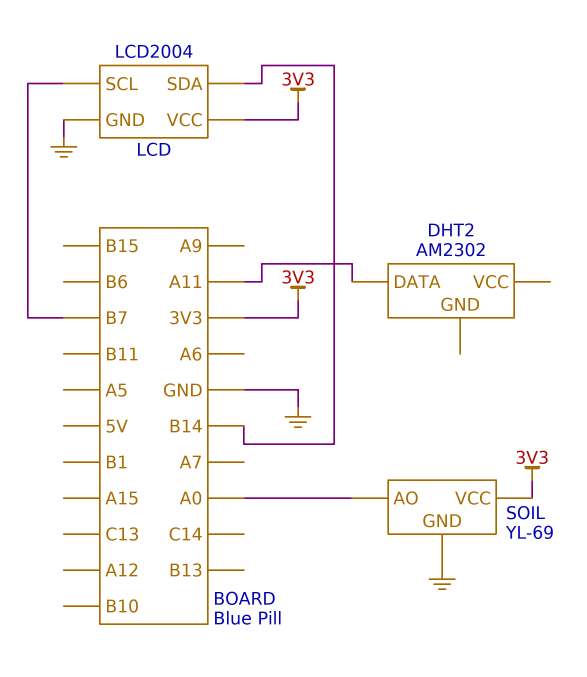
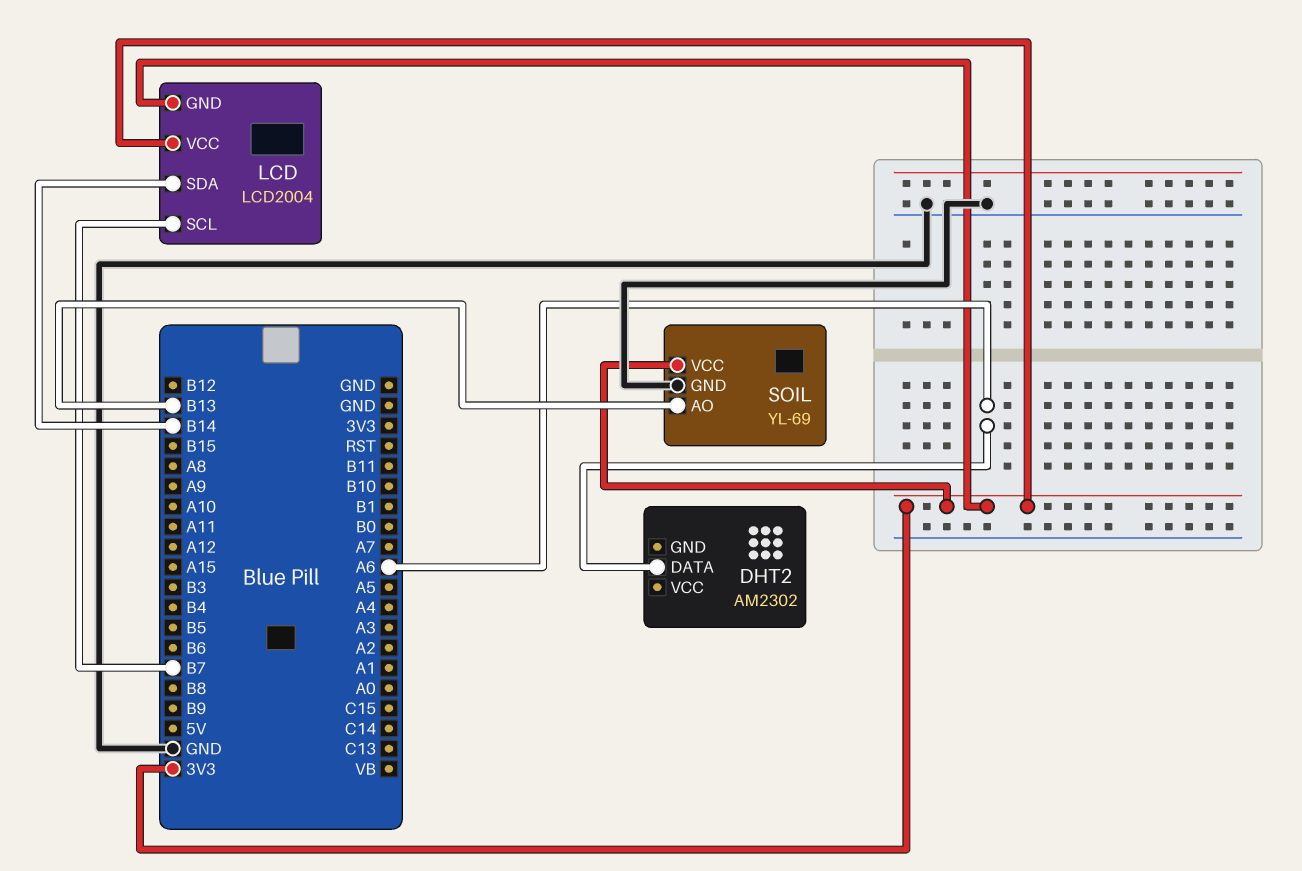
DHT2 pin DATA: A11 -> A6
LCD pin GND: GND -> 3V3
SOIL pin AO: A0 -> B13

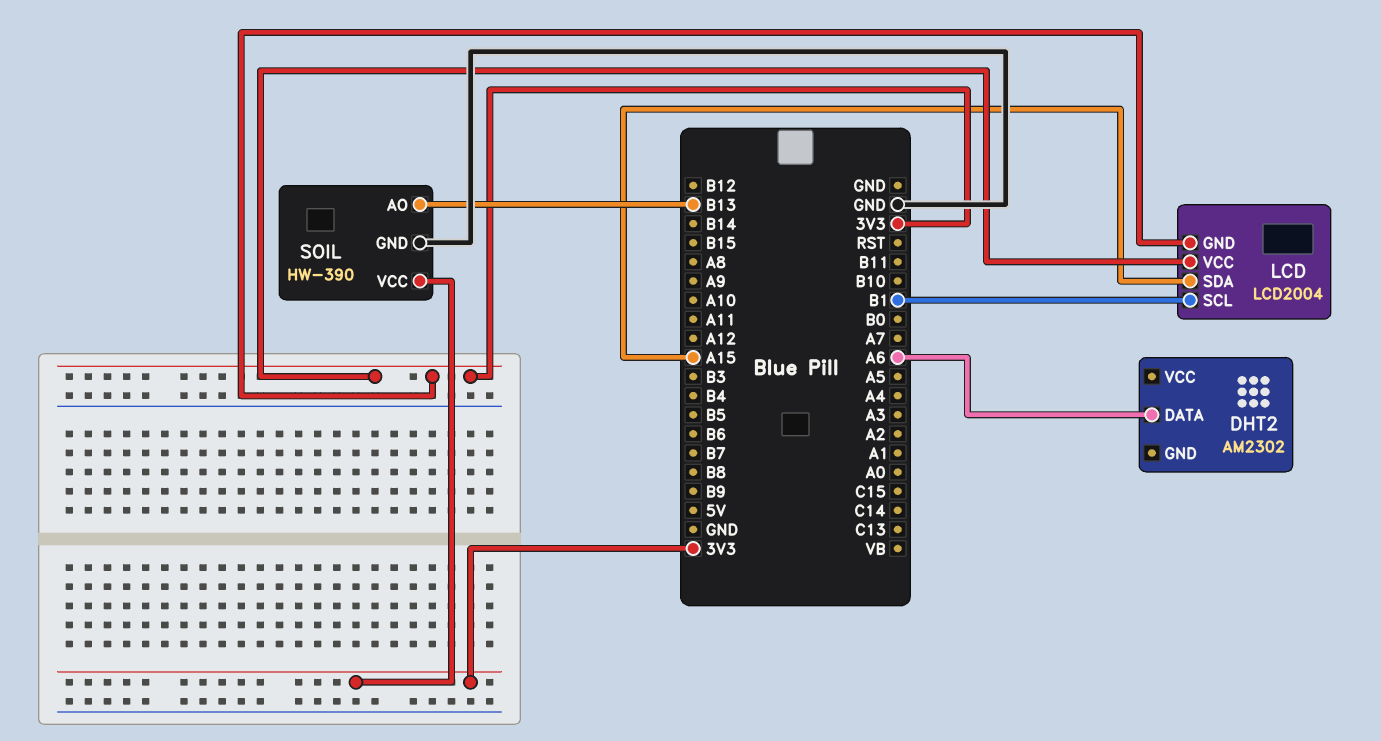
LCD pin SCL: B7 -> B1
LCD pin SDA: B14 -> A15
SOIL: YL-69 -> HW-390

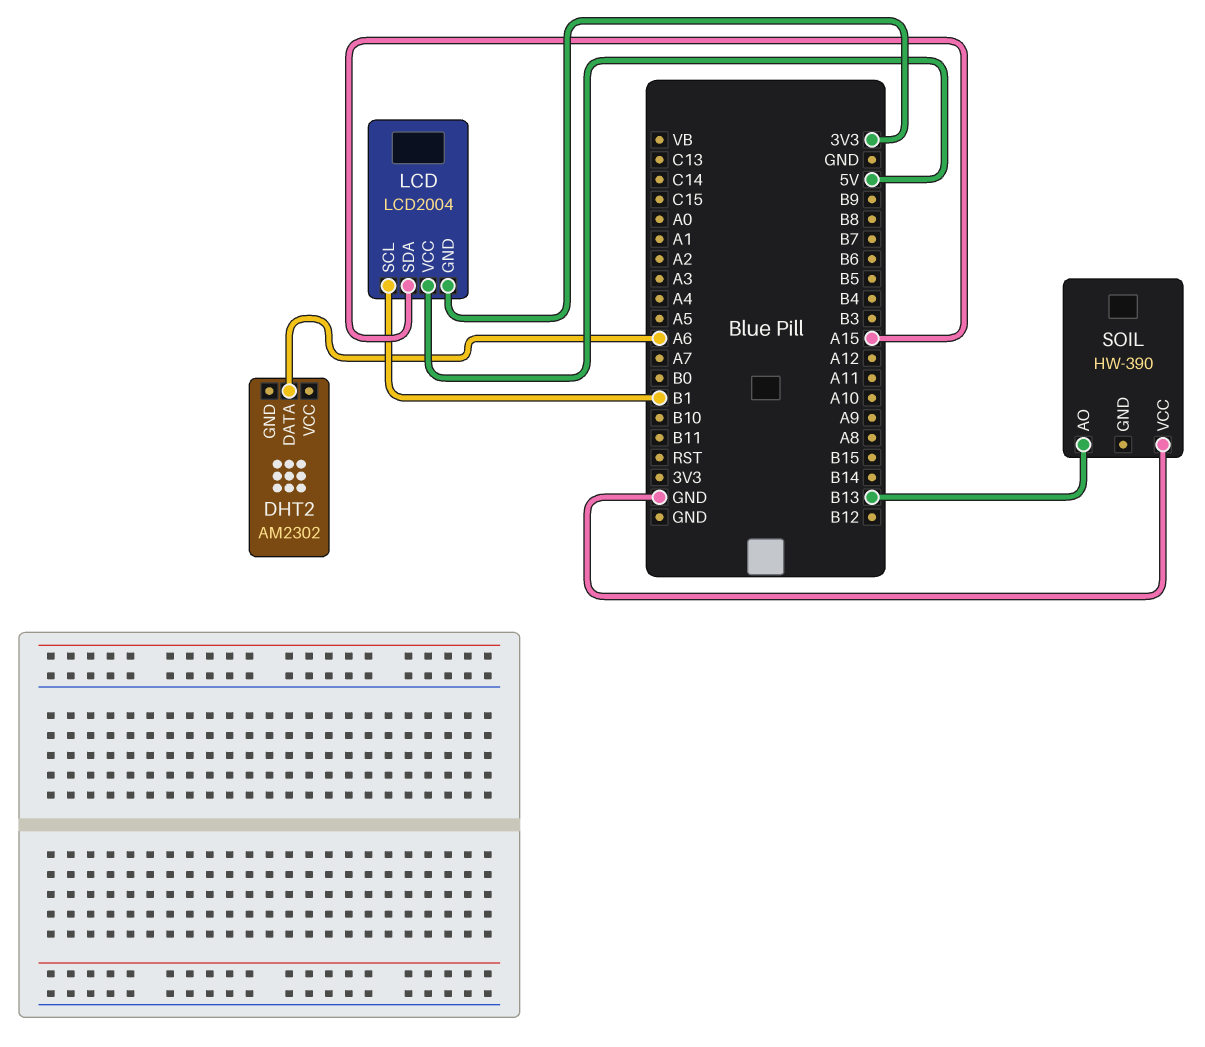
LCD pin VCC: 3V3 -> 5V
SOIL pin GND: GND -> none
SOIL pin VCC: 3V3 -> GND

